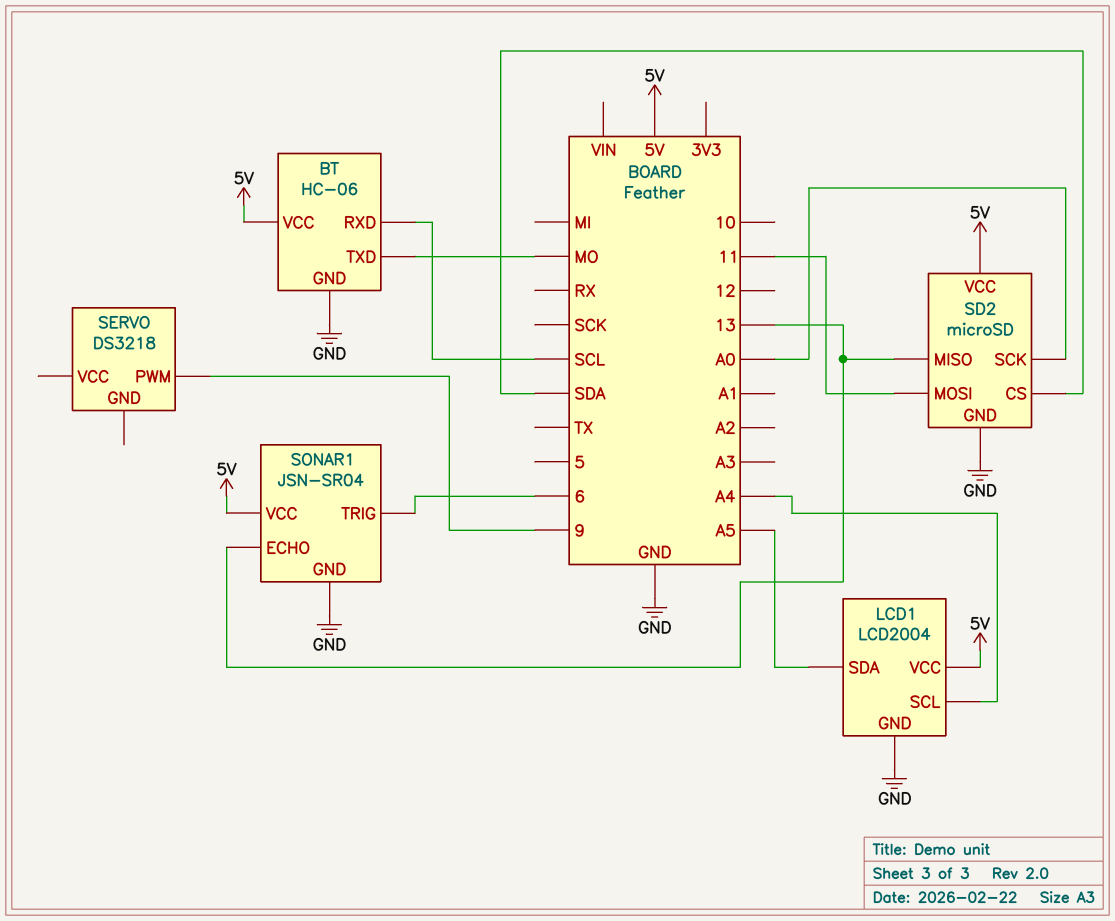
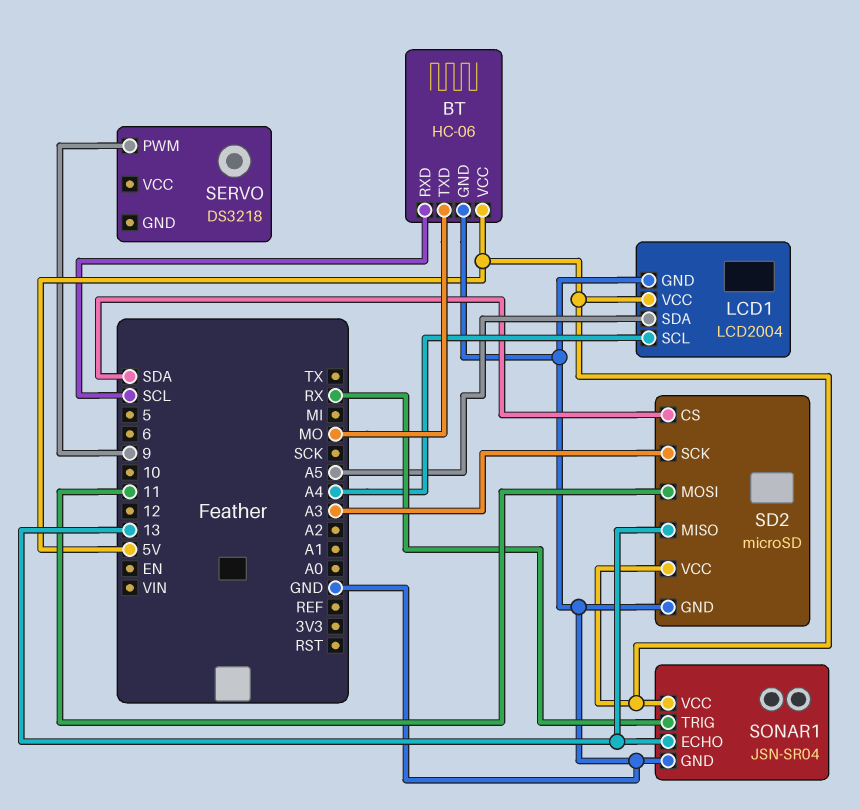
SD2 pin SCK: A0 -> A3
SONAR1 pin TRIG: 6 -> RX

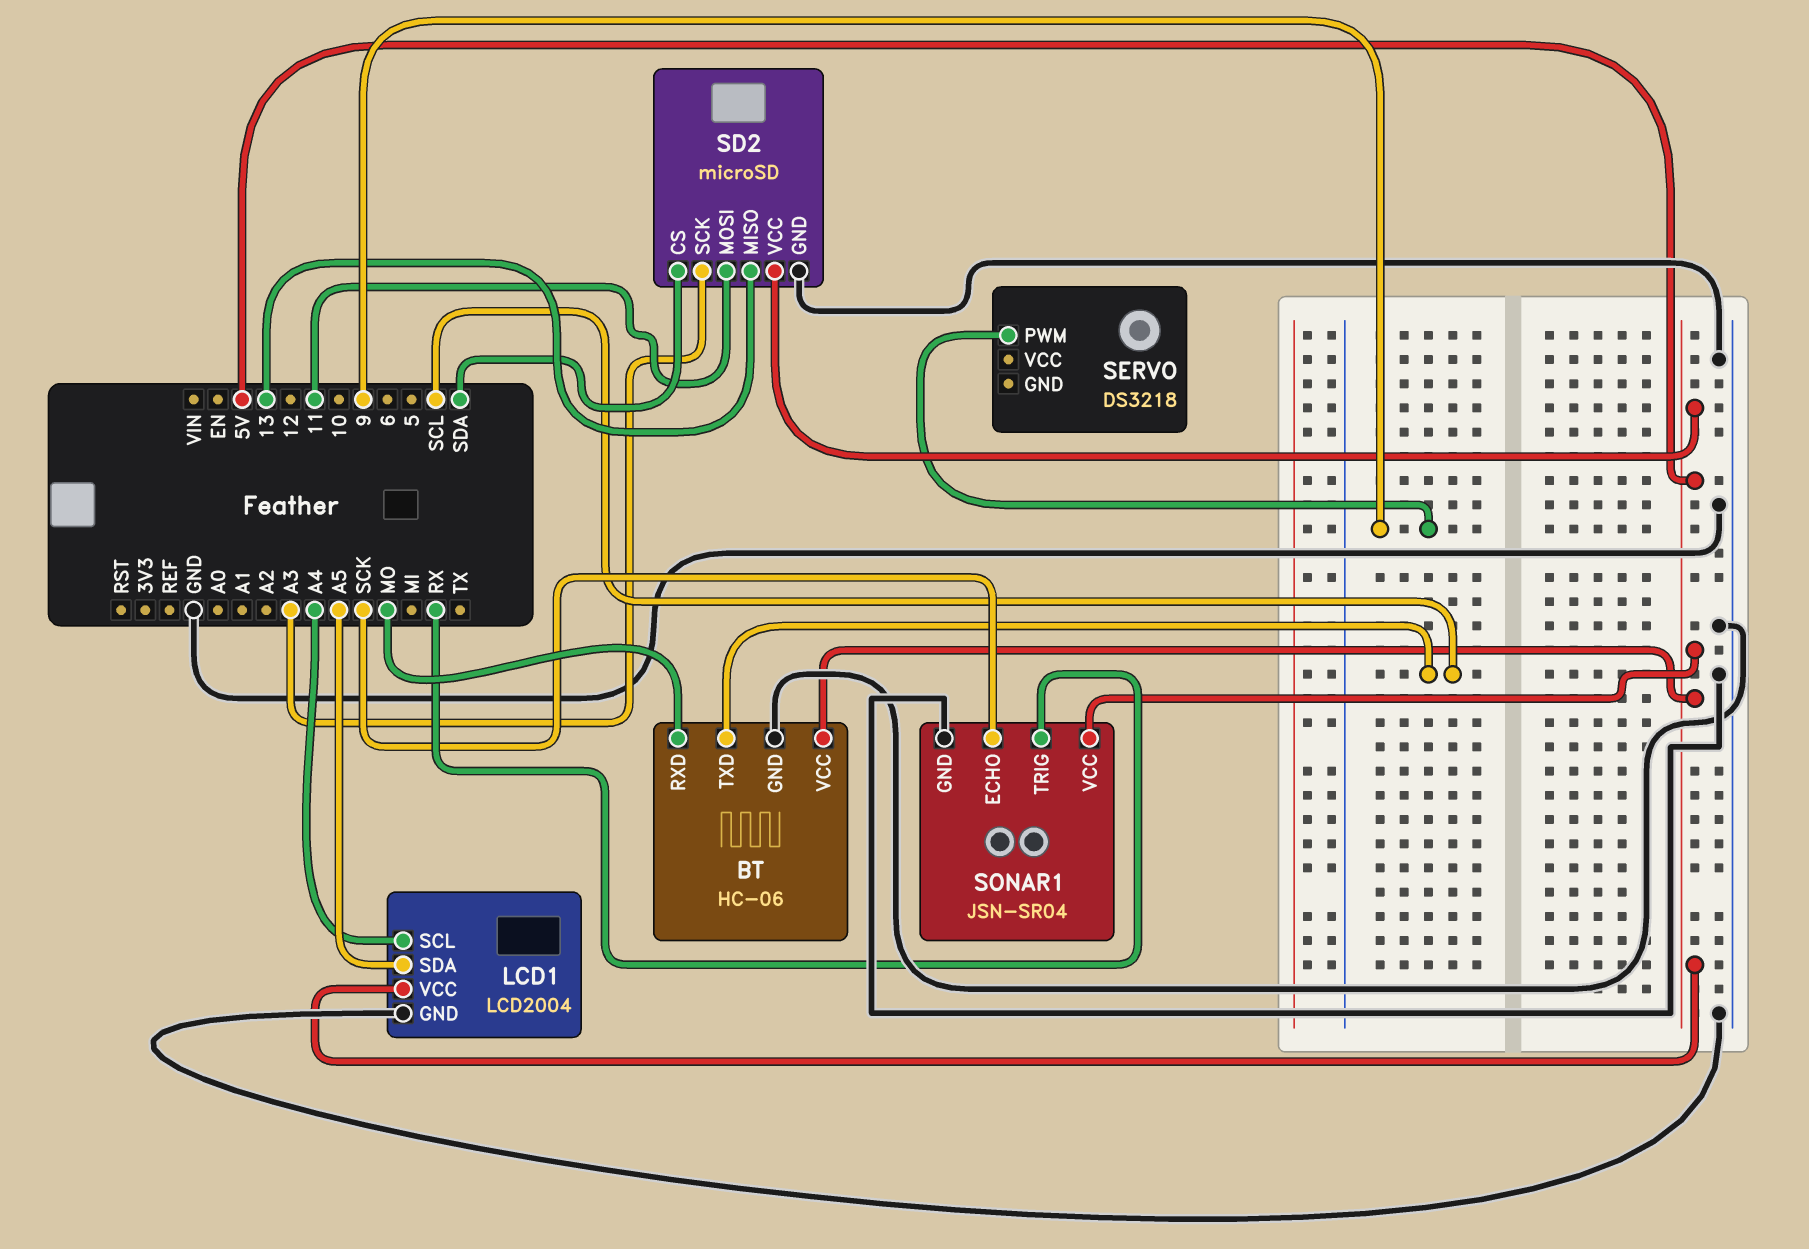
BT pin RXD: SCL -> MO
BT pin TXD: MO -> SCL
SONAR1 pin ECHO: 13 -> SCK

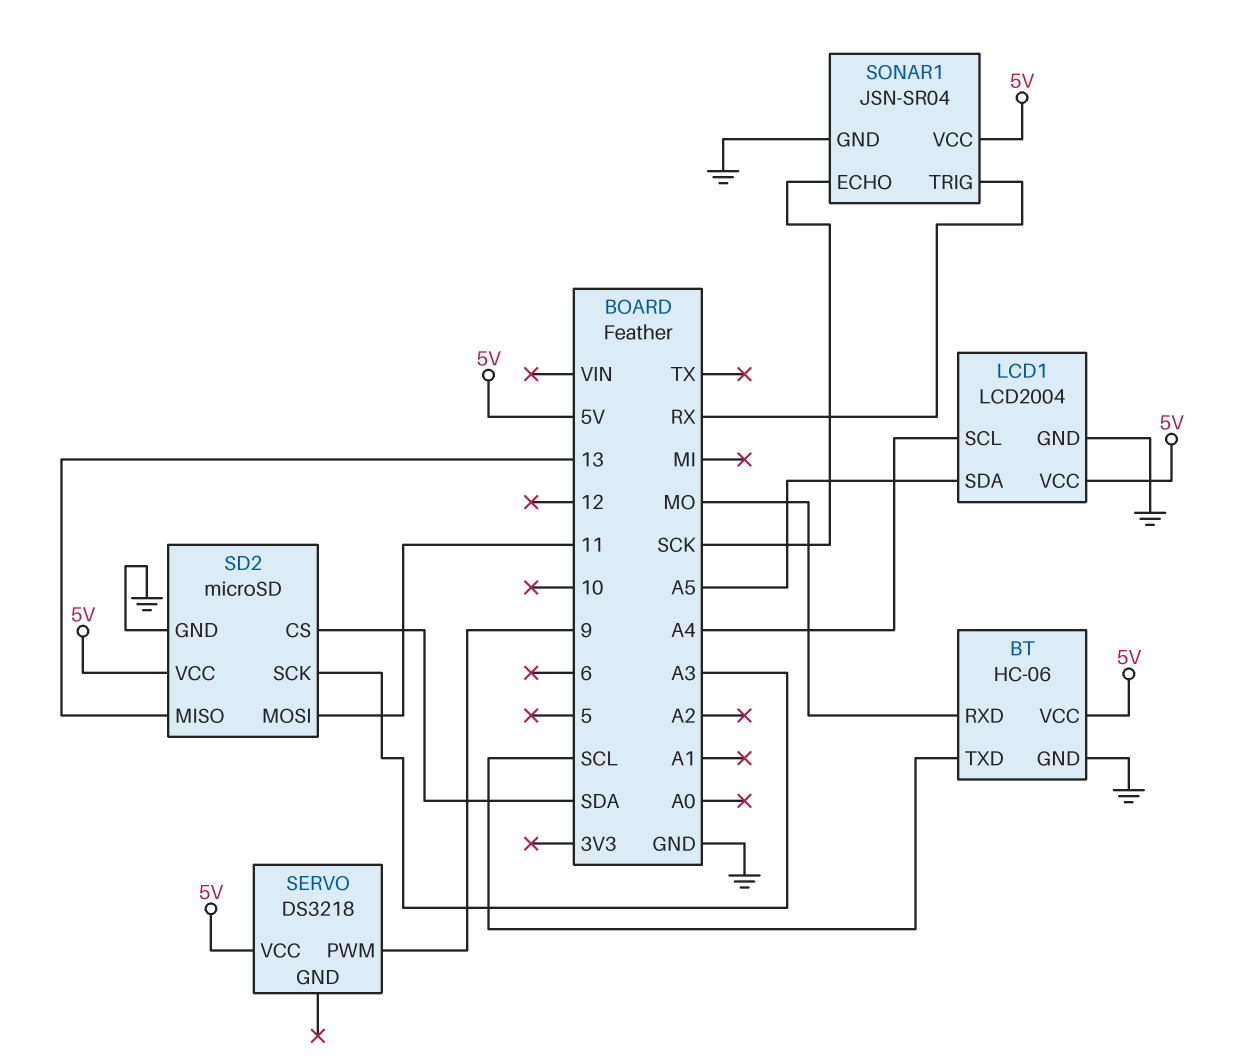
SERVO pin VCC: none -> 5V

